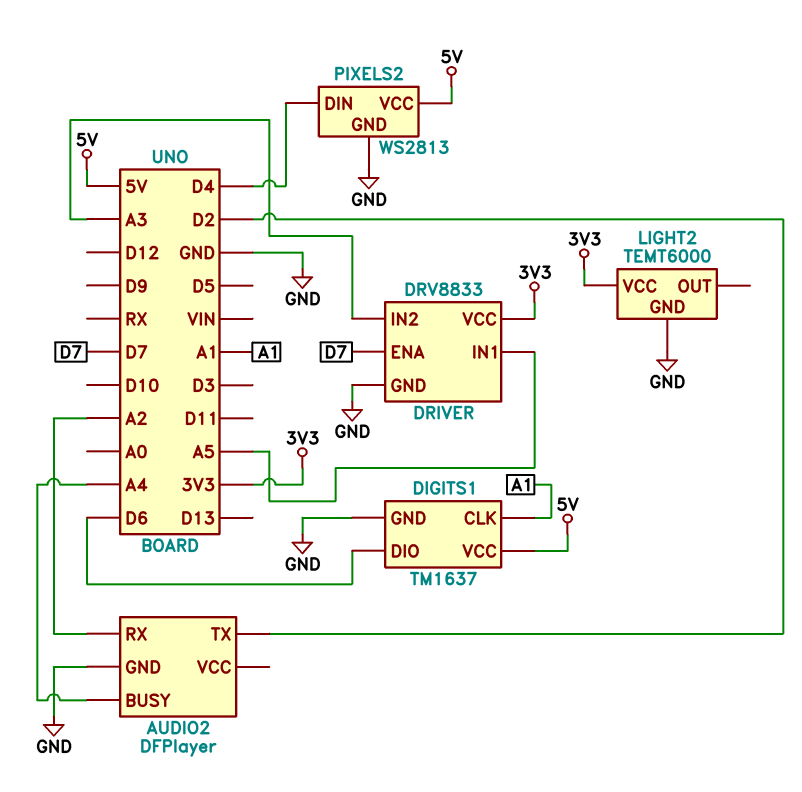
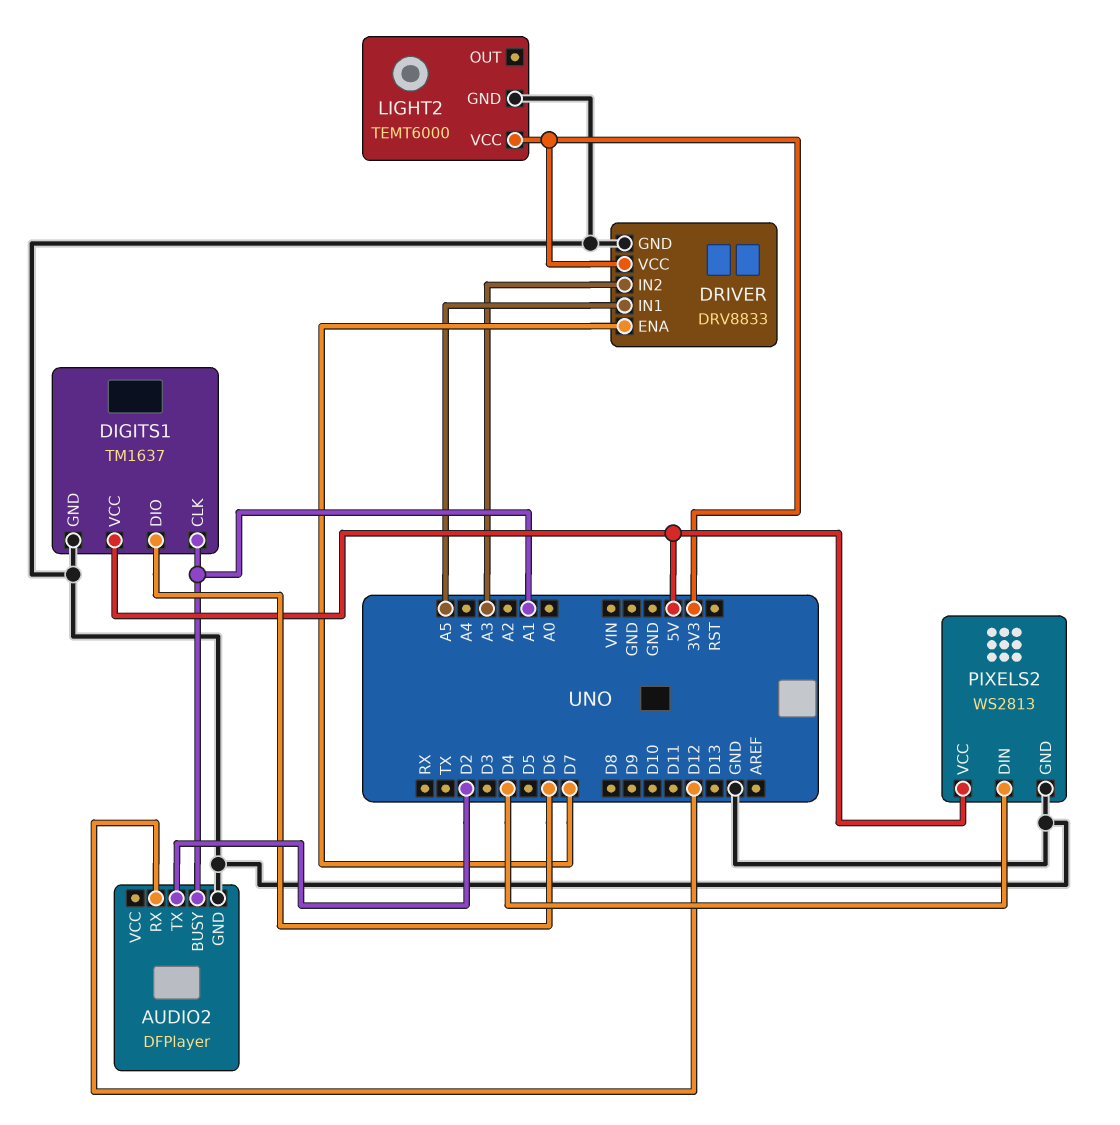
AUDIO2 pin BUSY: A4 -> A1
AUDIO2 pin RX: A2 -> D12

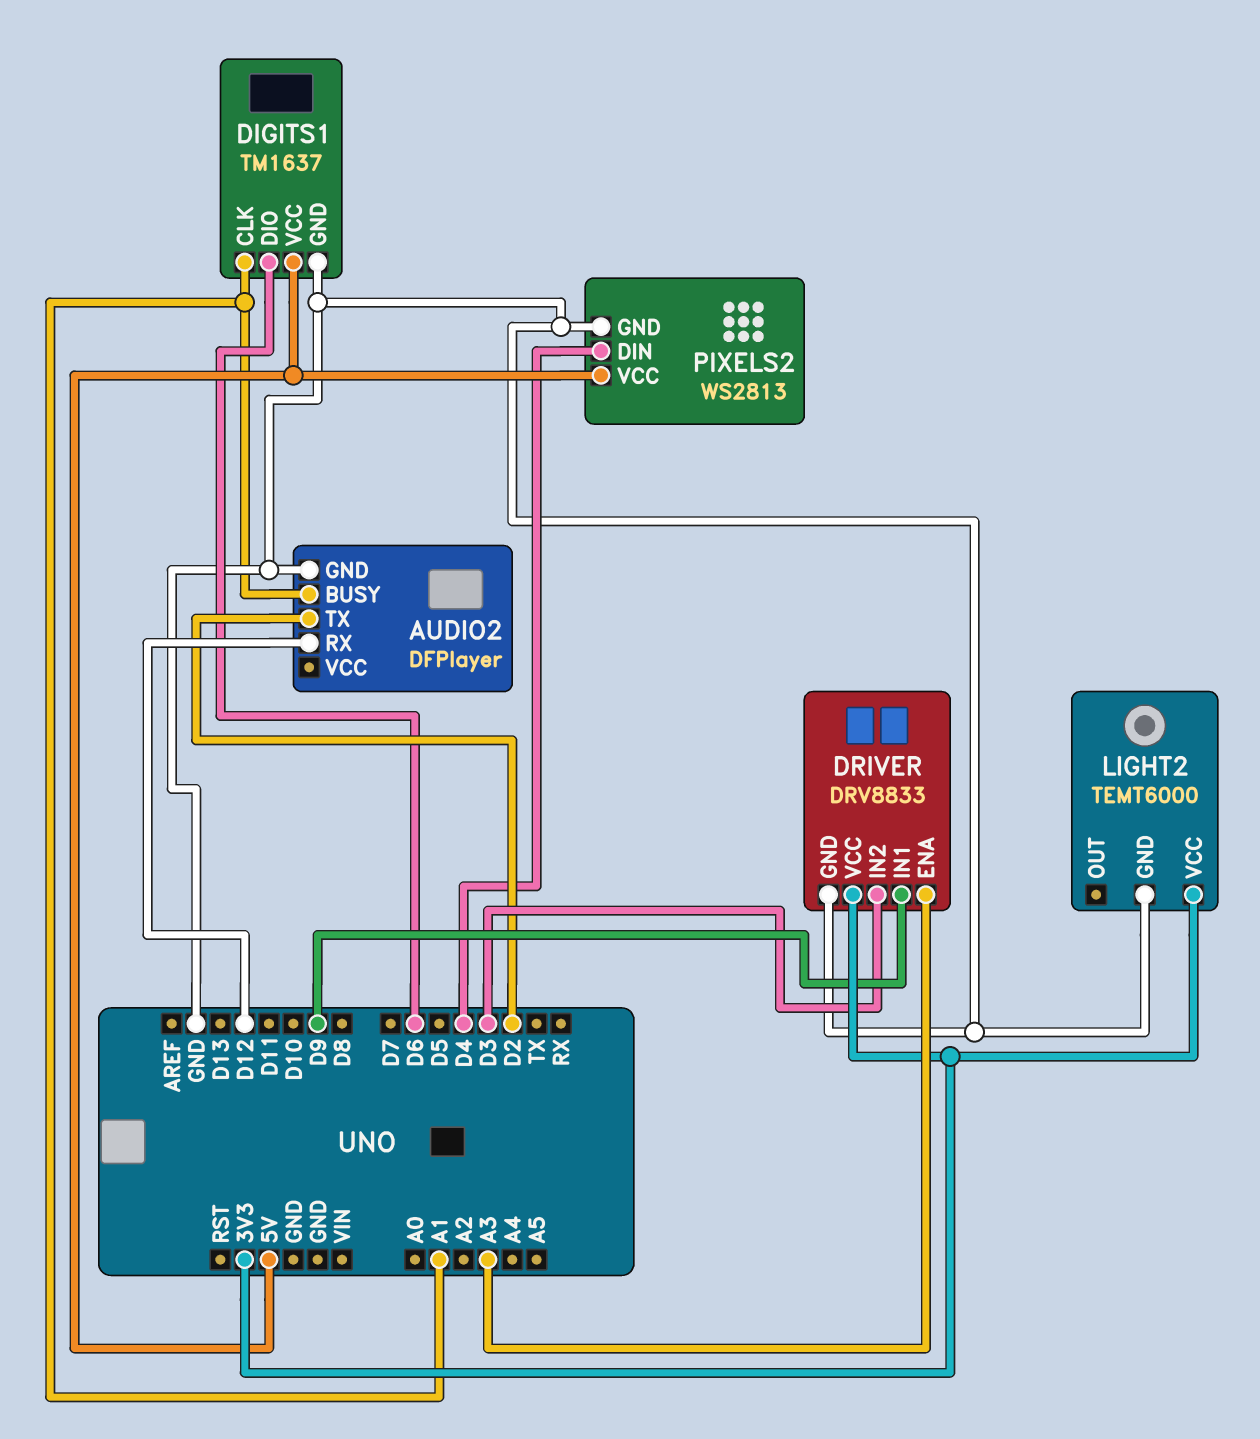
DRIVER pin ENA: D7 -> A3
DRIVER pin IN1: A5 -> D9
DRIVER pin IN2: A3 -> D3

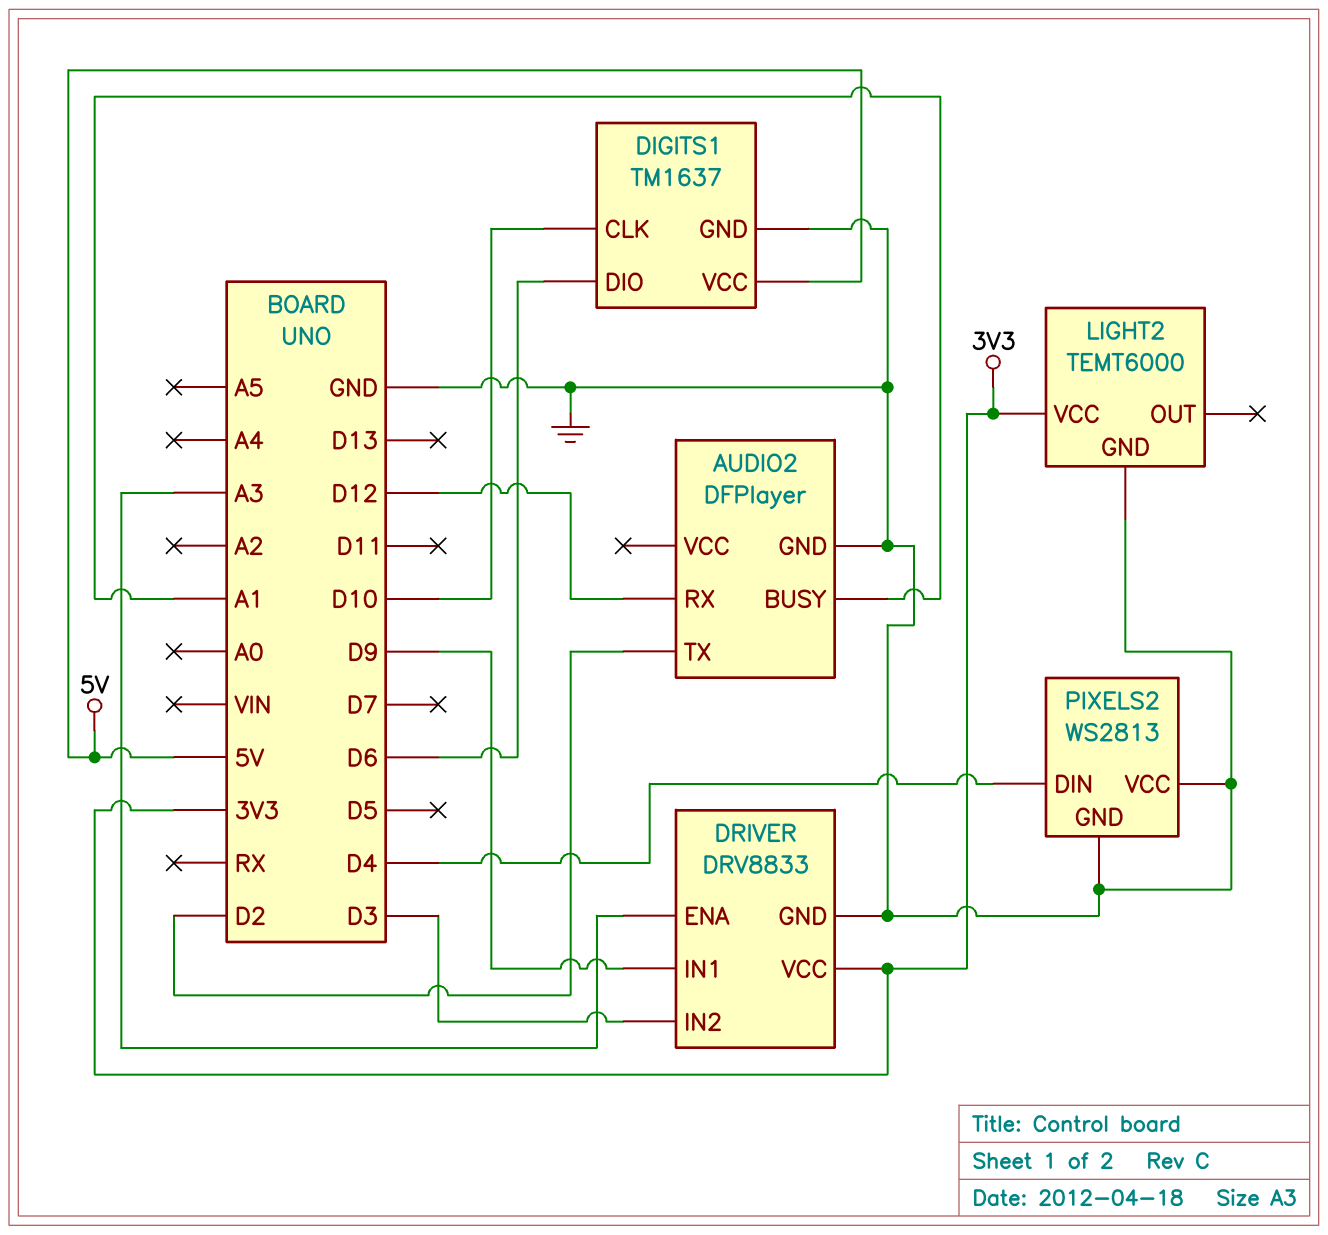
DIGITS1 pin CLK: A1 -> D10
PIXELS2 pin VCC: 5V -> GND

